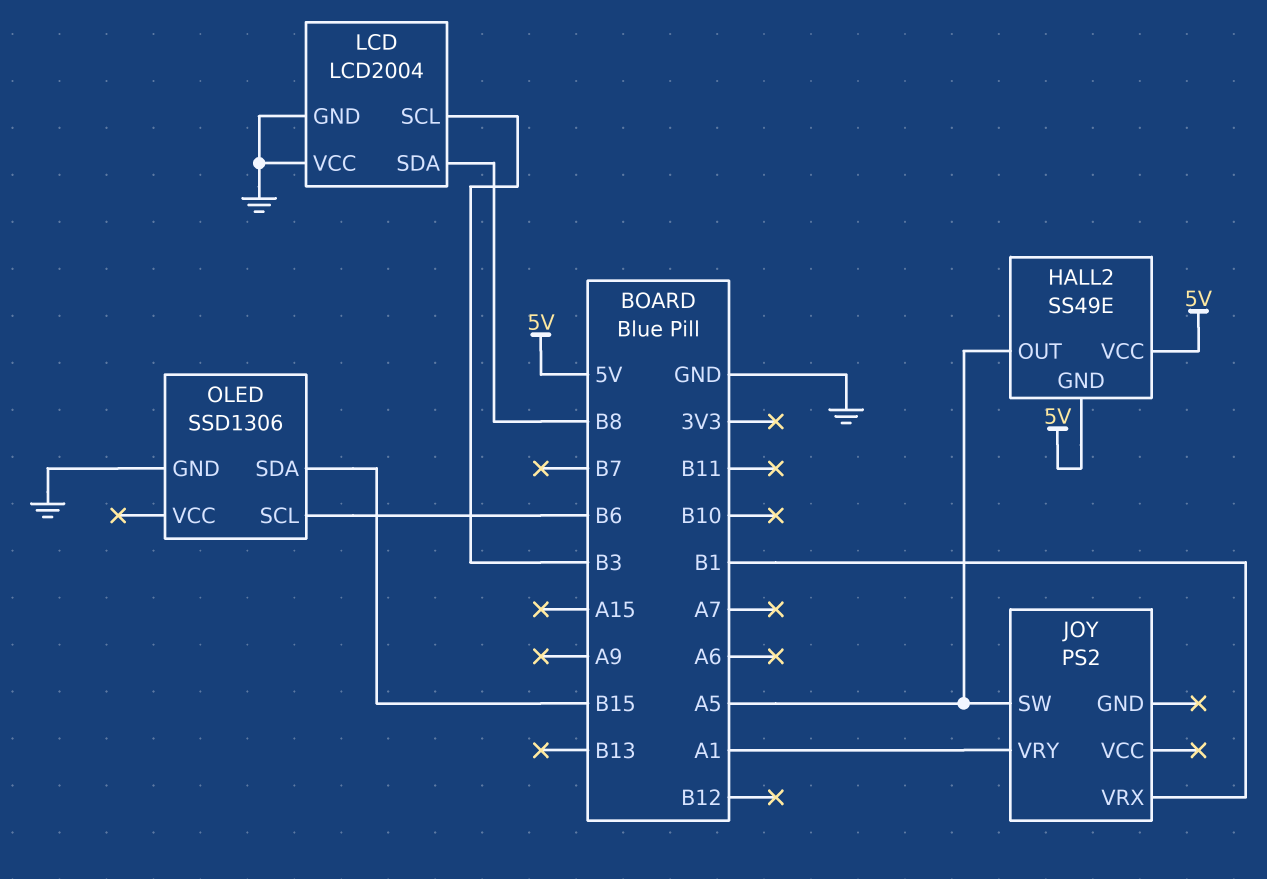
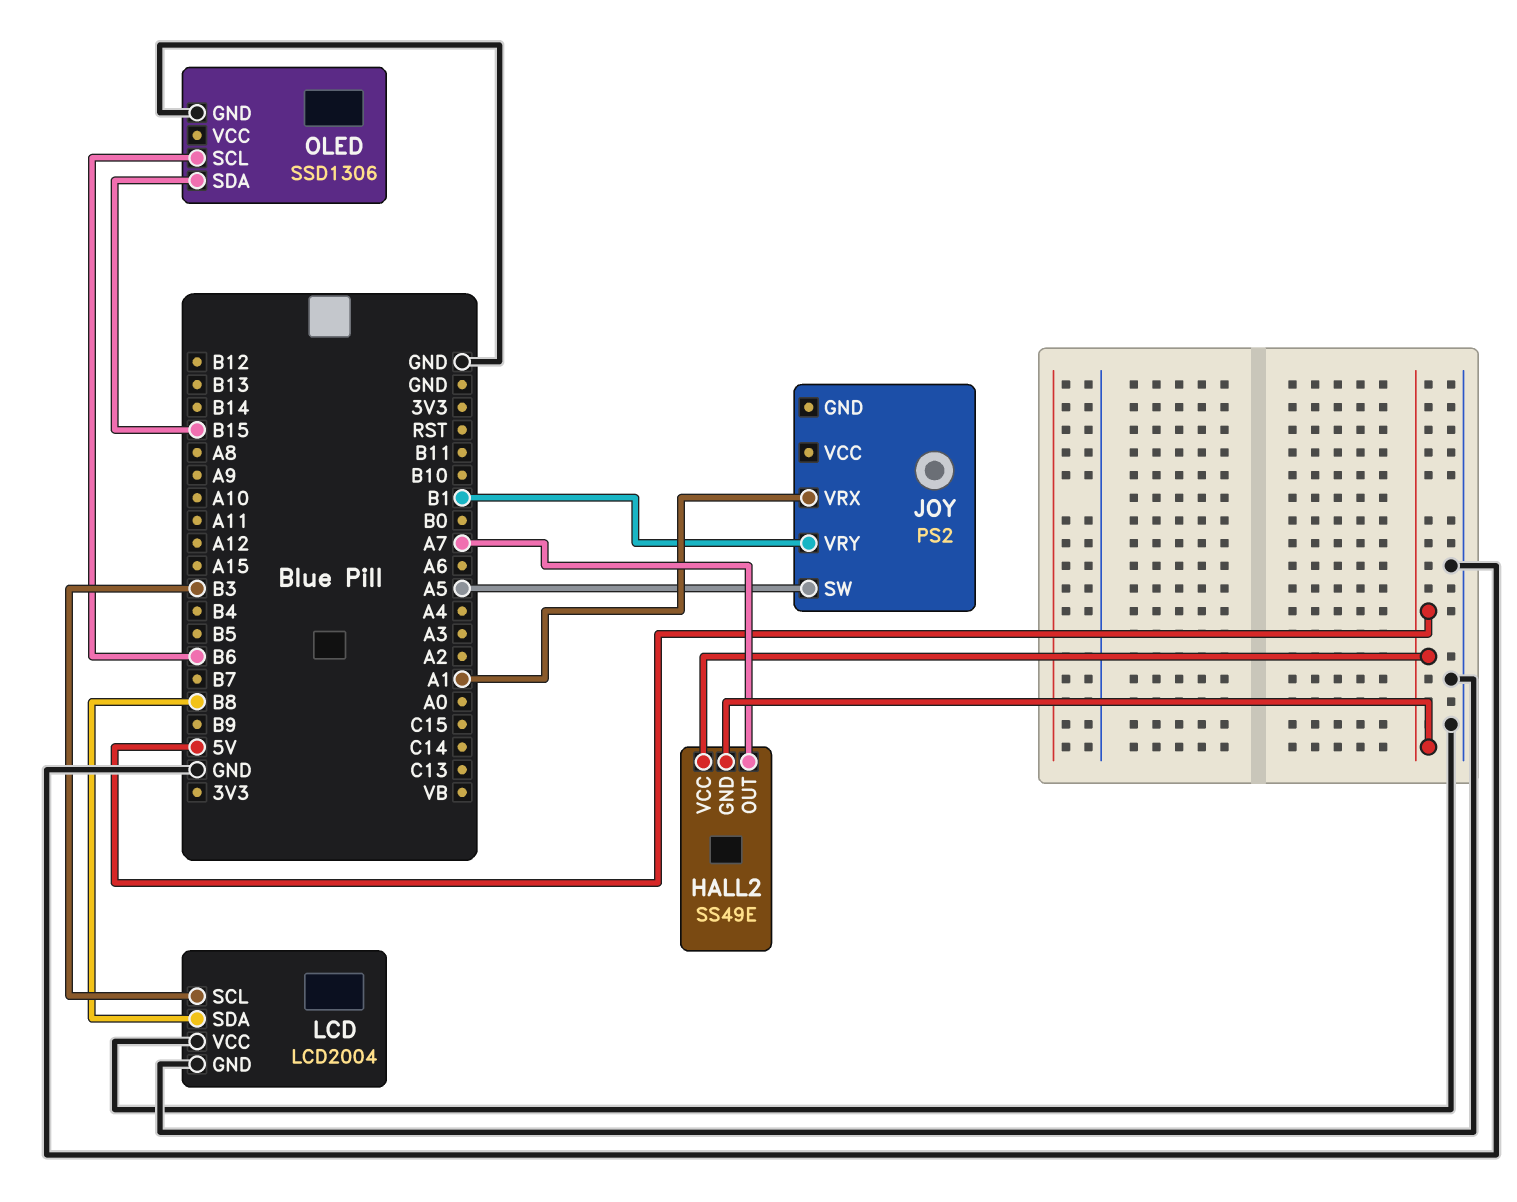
HALL2 pin OUT: A5 -> A7
JOY pin VRX: B1 -> A1
JOY pin VRY: A1 -> B1

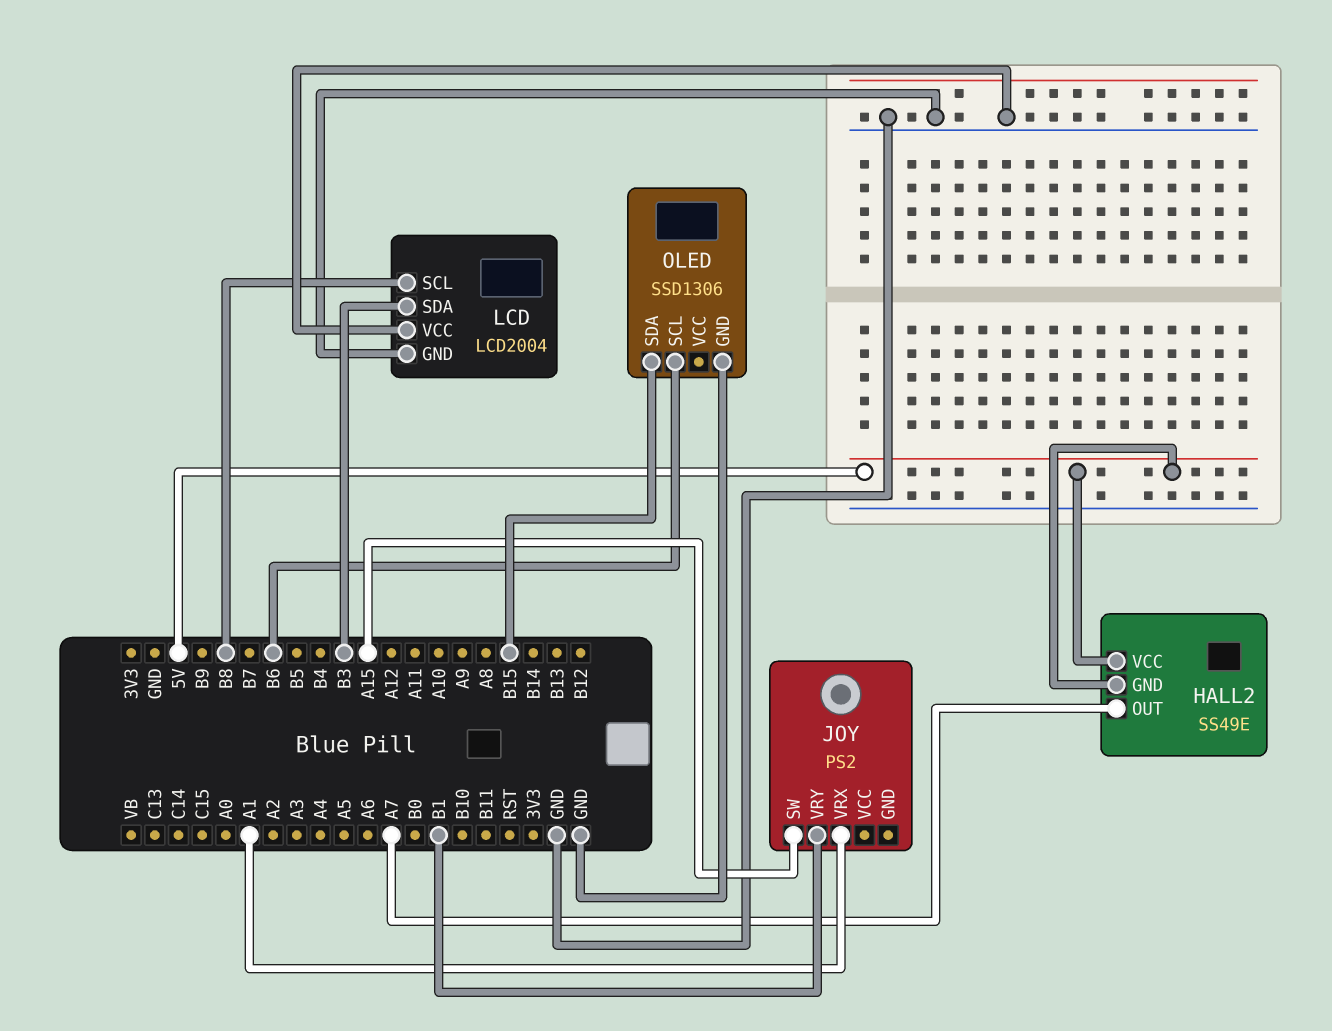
JOY pin SW: A5 -> A15
LCD pin SCL: B3 -> B8
LCD pin SDA: B8 -> B3

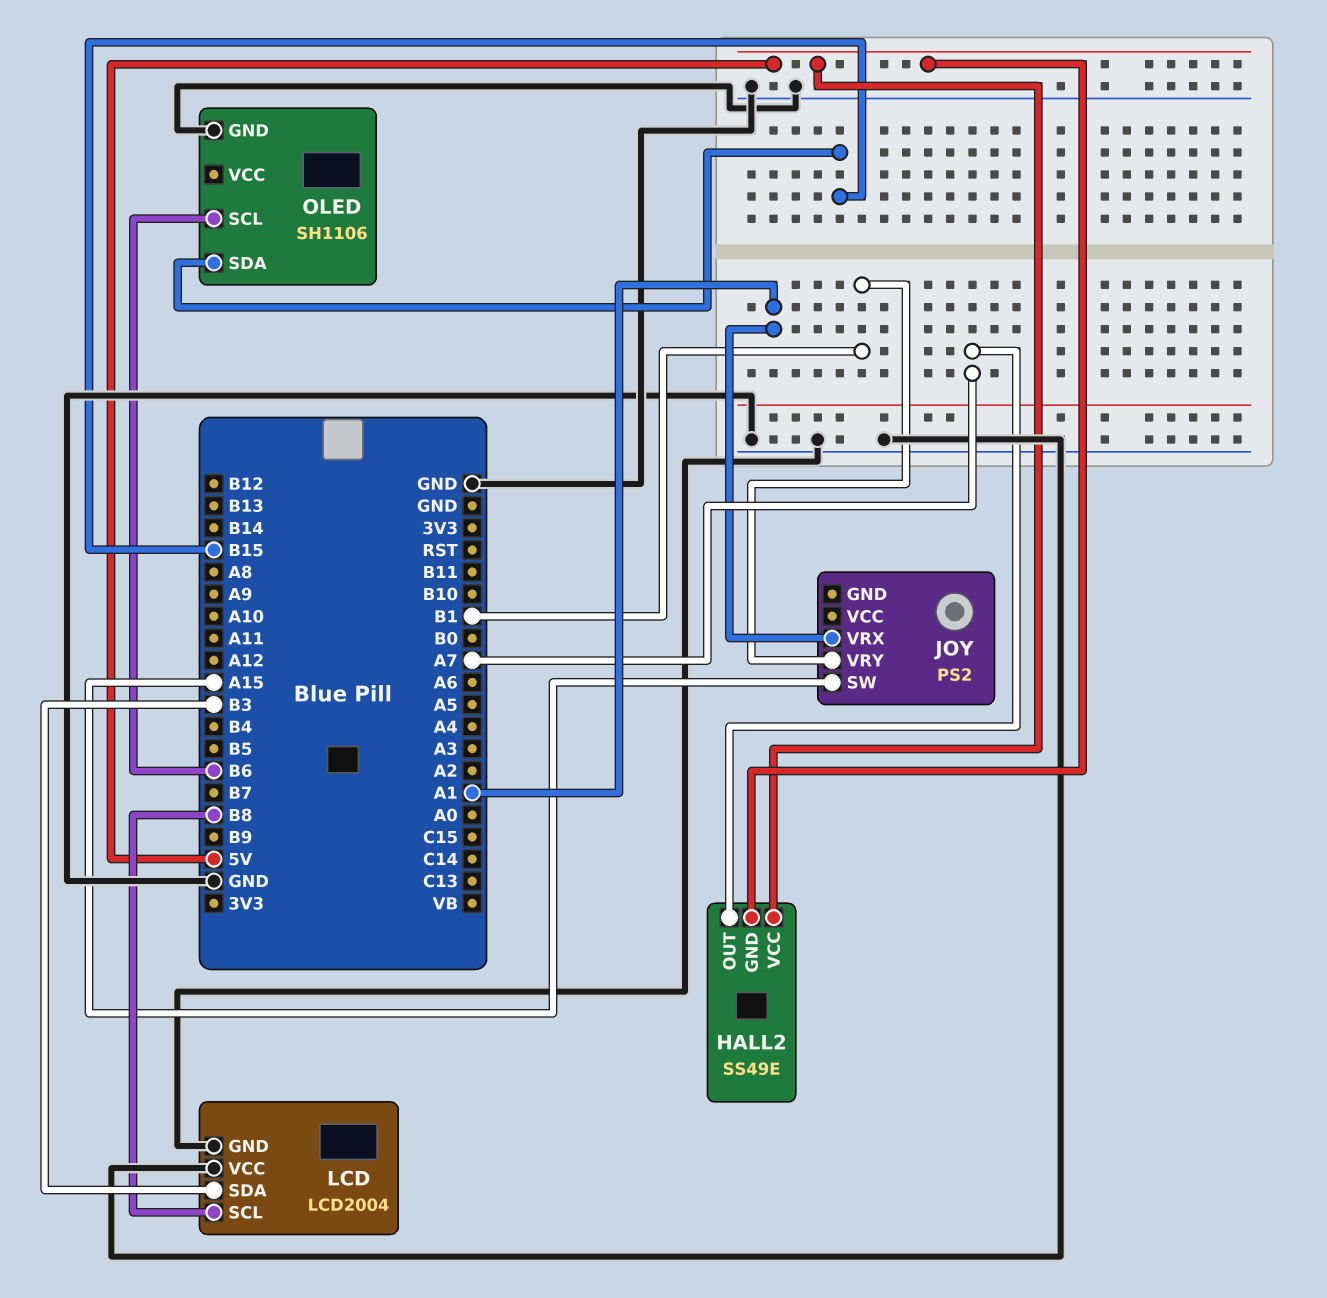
OLED: SSD1306 -> SH1106

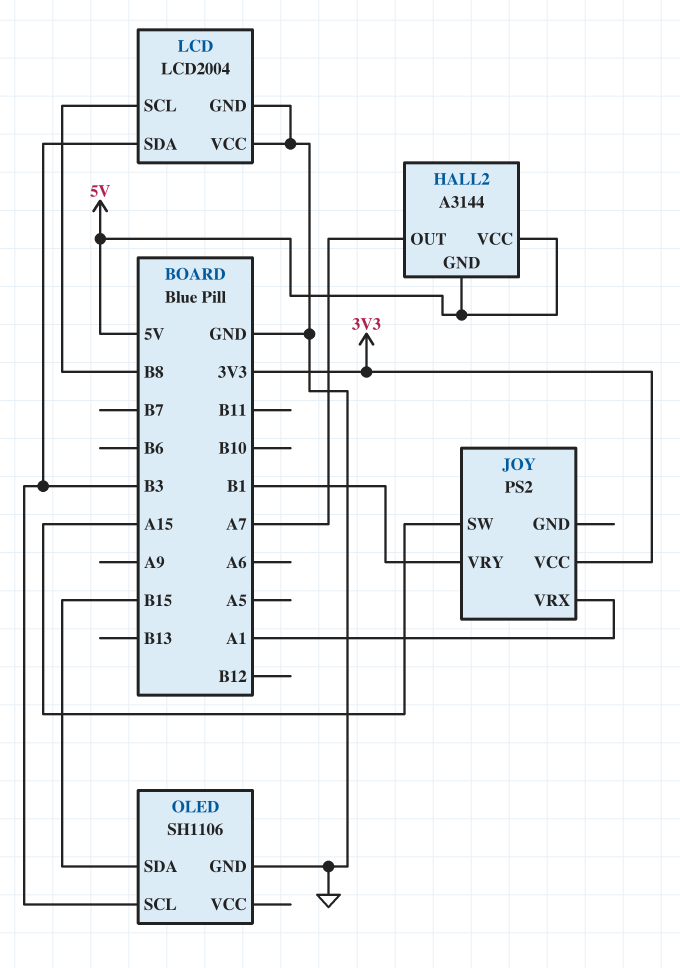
HALL2: SS49E -> A3144
JOY pin VCC: none -> 3V3
OLED pin SCL: B6 -> B3

